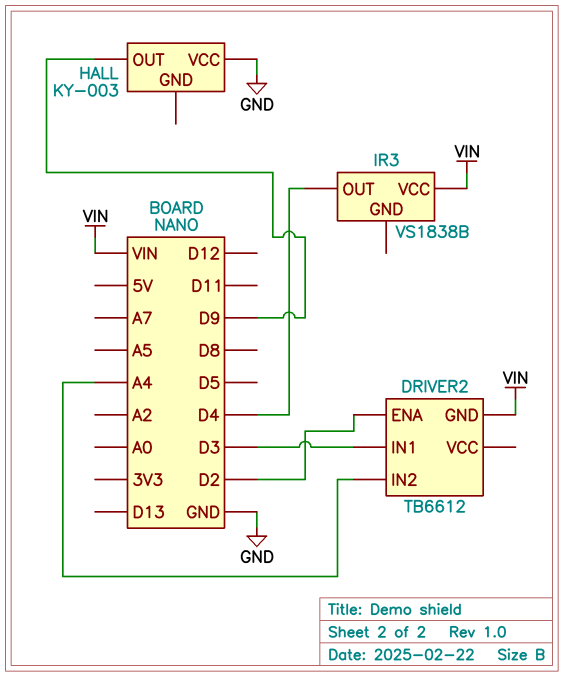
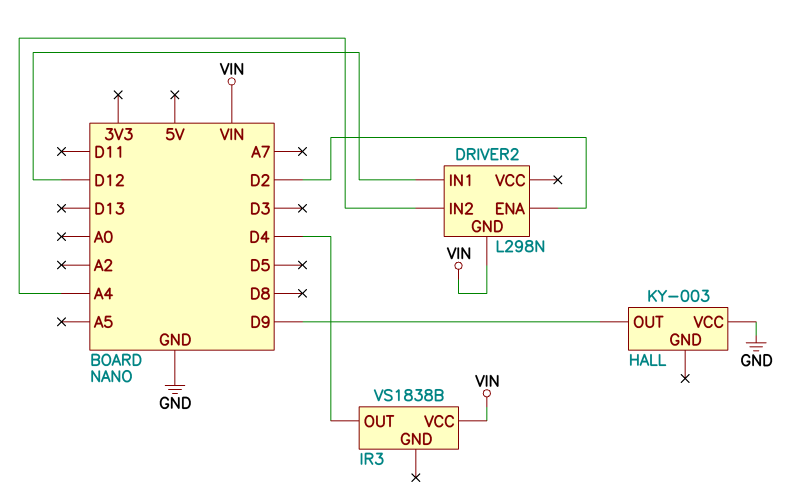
DRIVER2: TB6612 -> L298N
DRIVER2 pin IN1: D3 -> D12

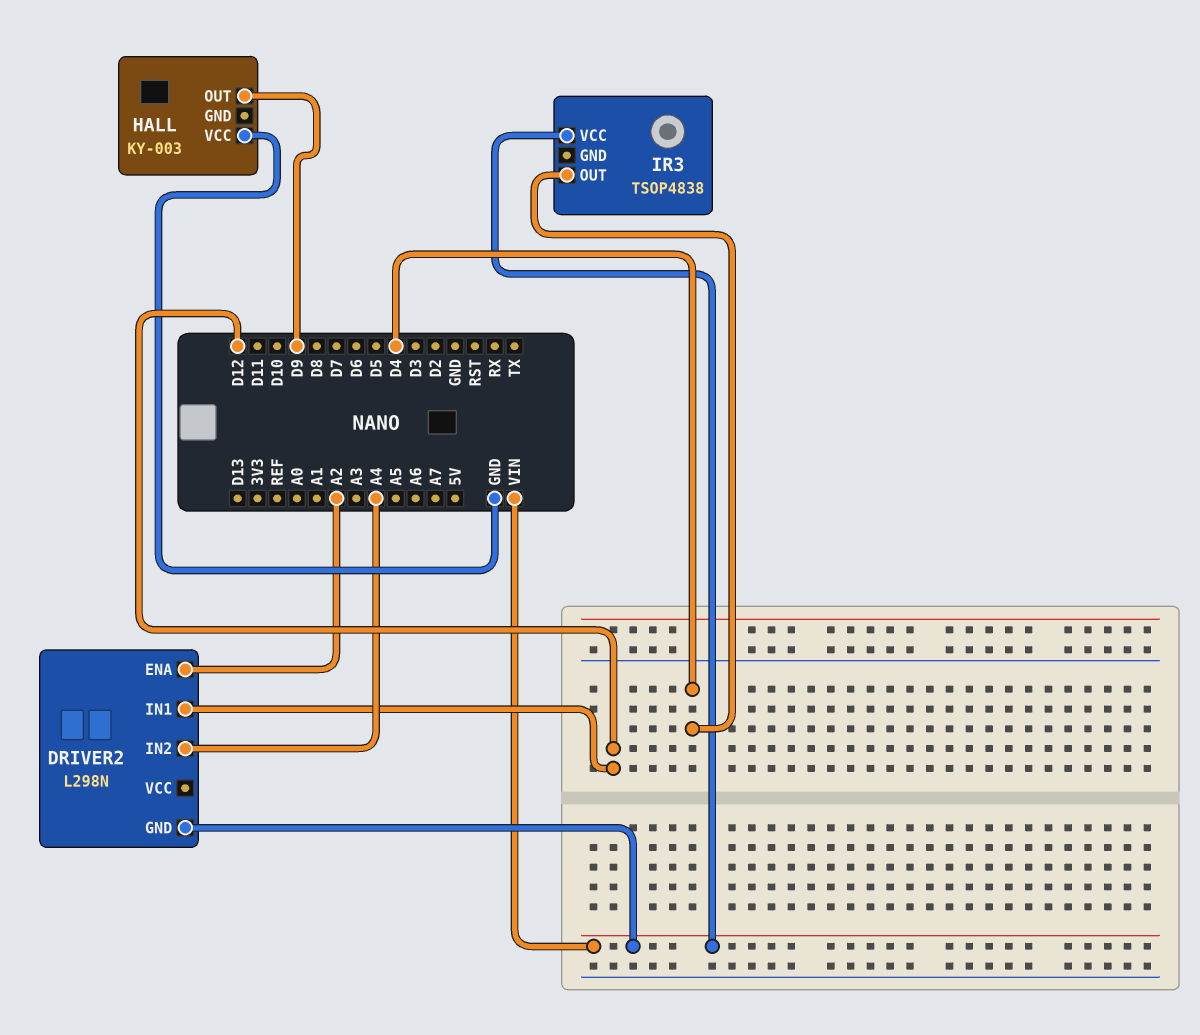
DRIVER2 pin ENA: D2 -> A2
IR3: VS1838B -> TSOP4838

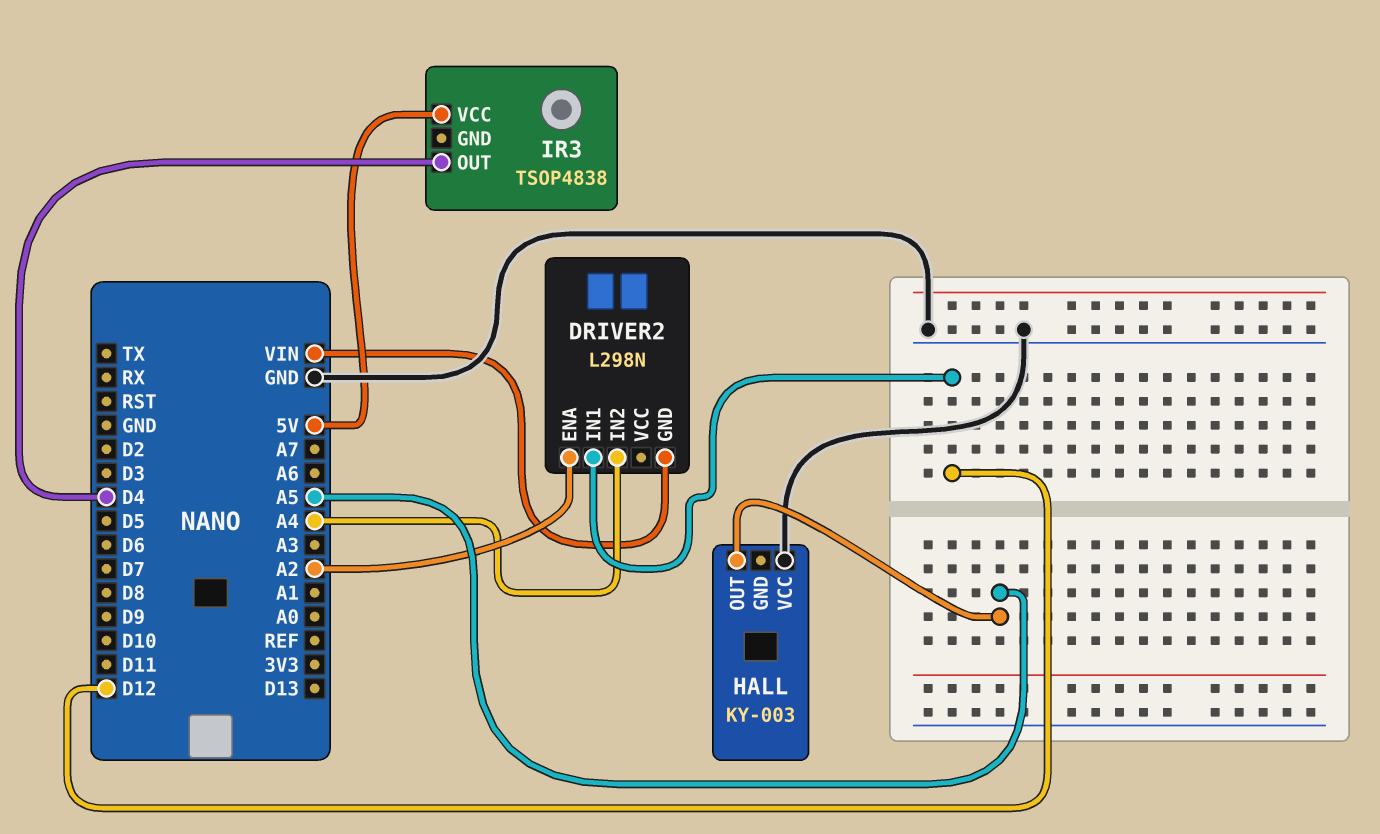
HALL pin OUT: D9 -> A5
IR3 pin VCC: VIN -> 5V

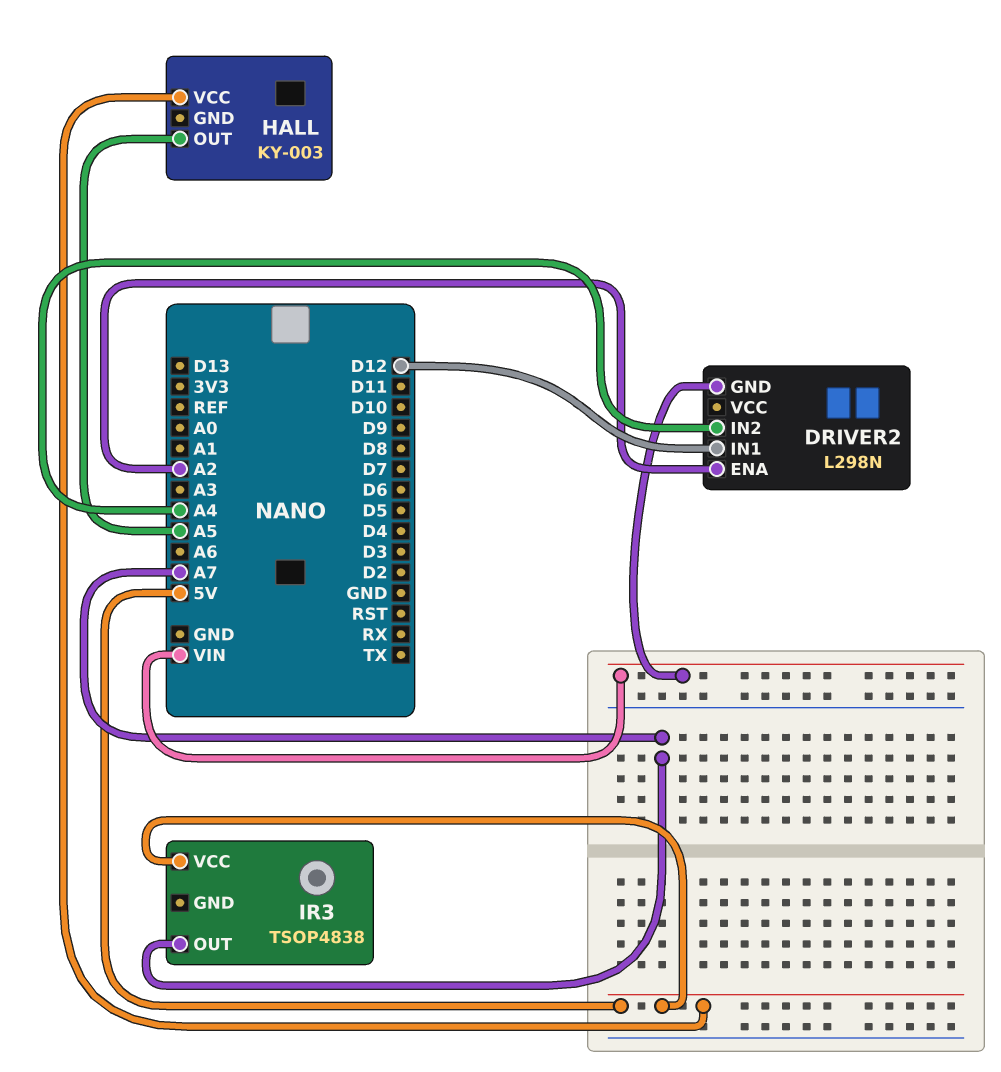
HALL pin VCC: GND -> 5V
IR3 pin OUT: D4 -> A7

